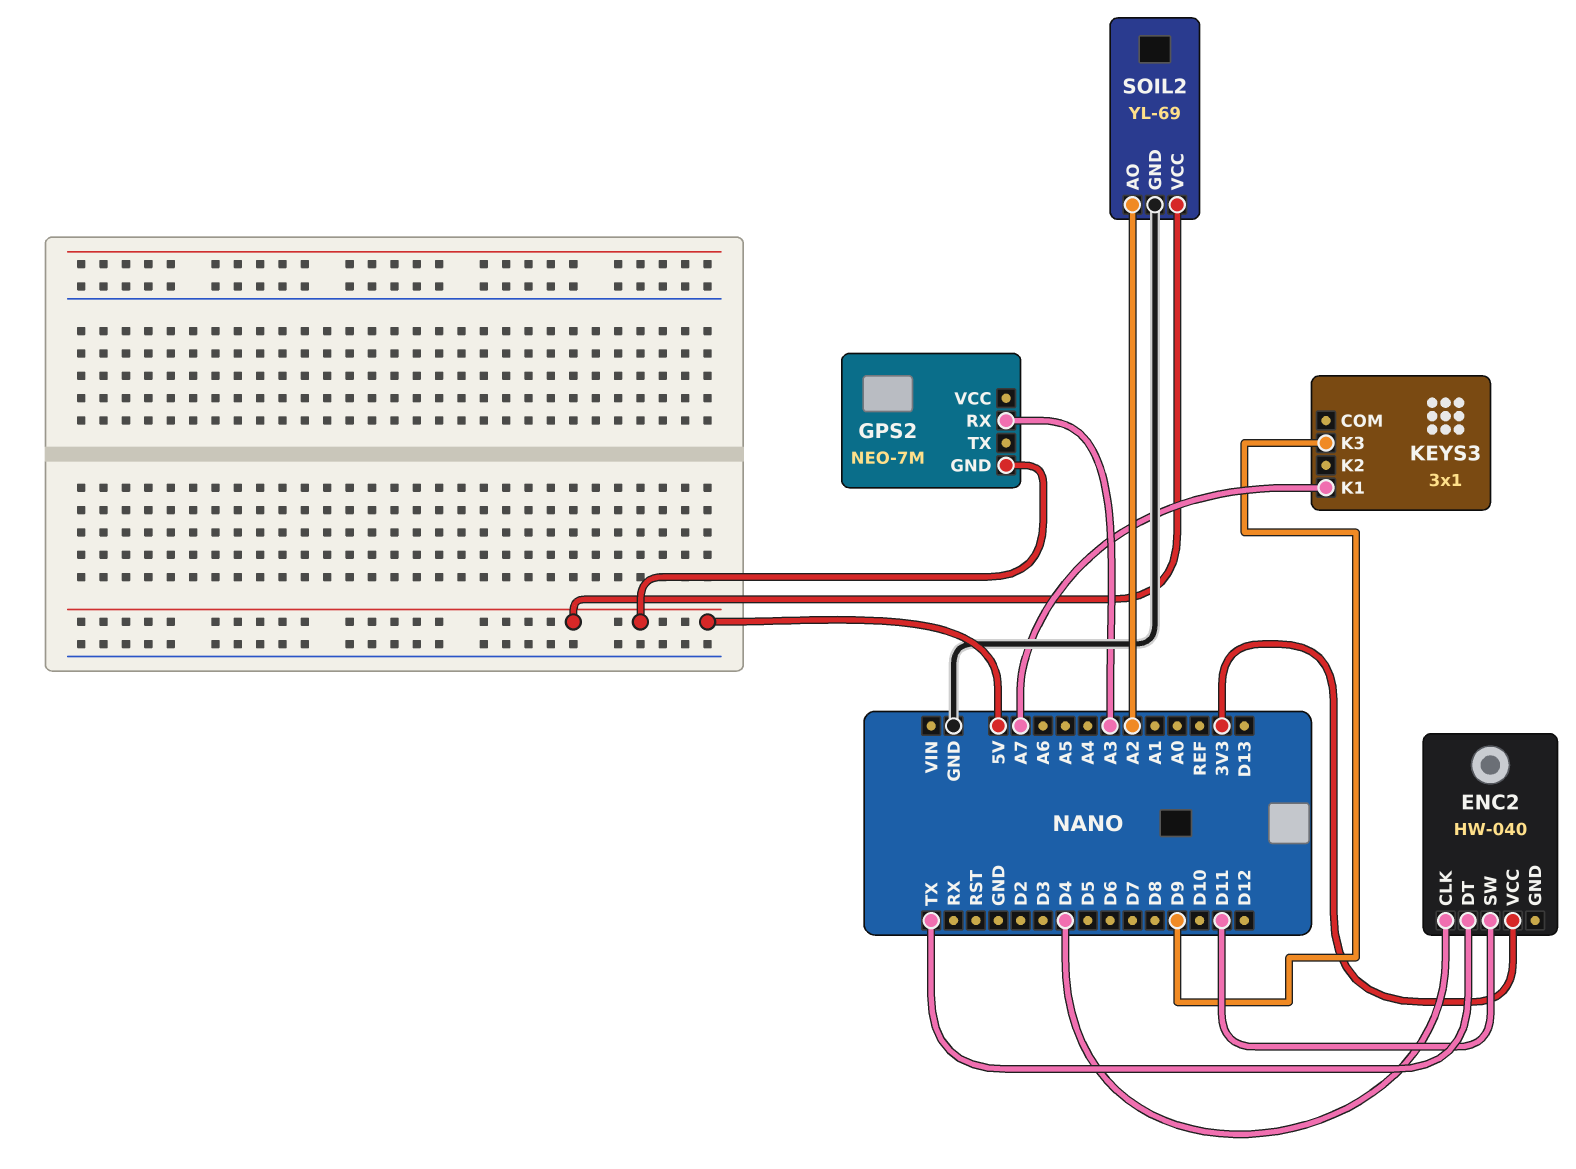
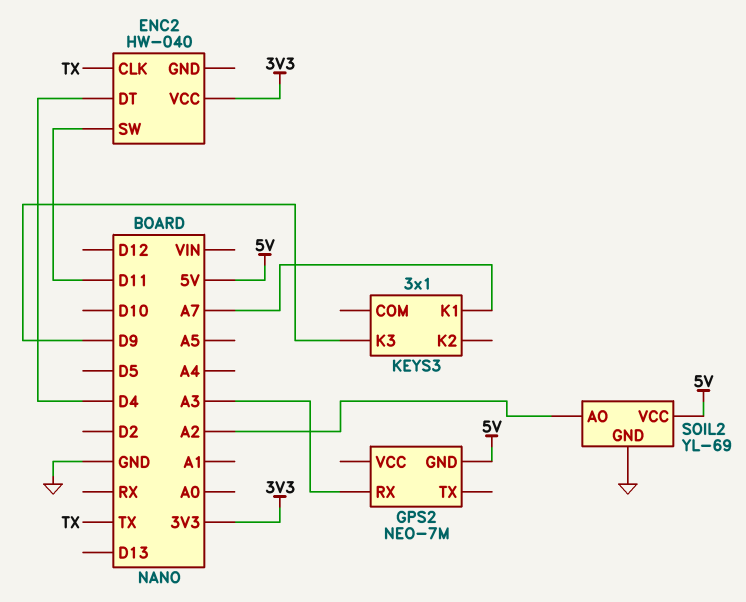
ENC2 pin CLK: D4 -> TX
ENC2 pin DT: TX -> D4

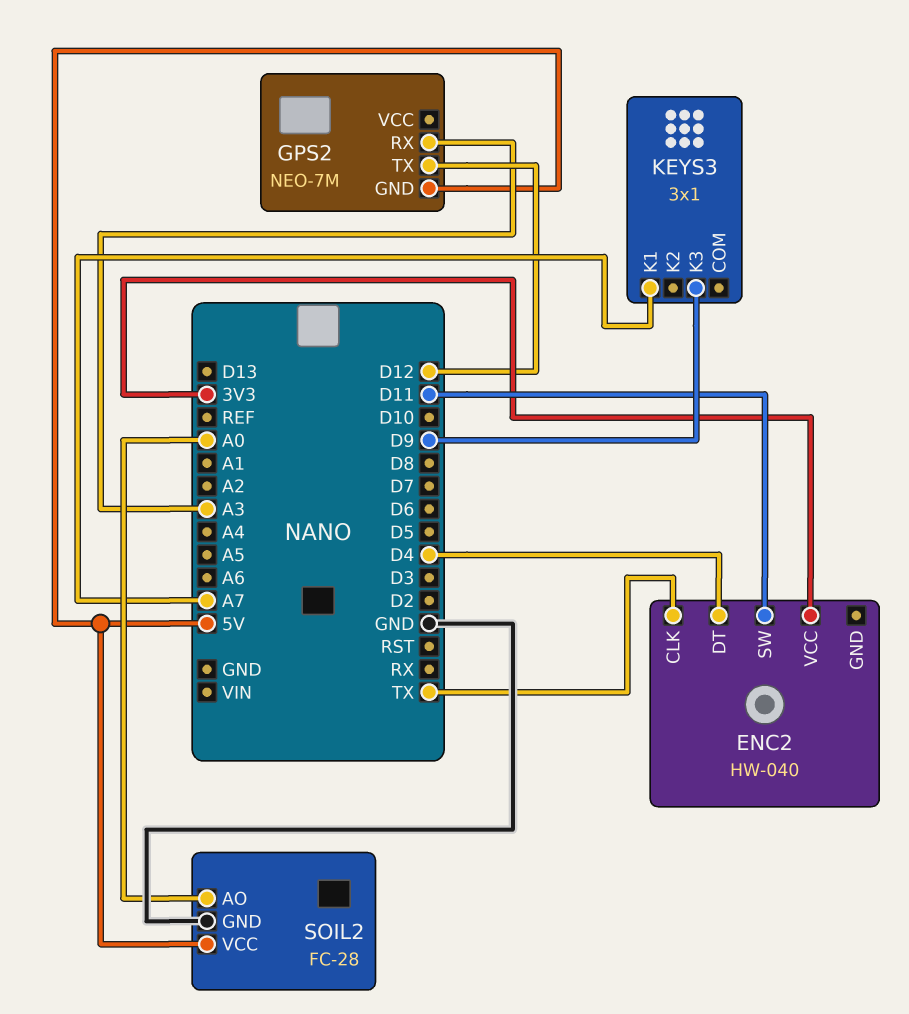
GPS2 pin TX: none -> D12
SOIL2: YL-69 -> FC-28
SOIL2 pin AO: A2 -> A0

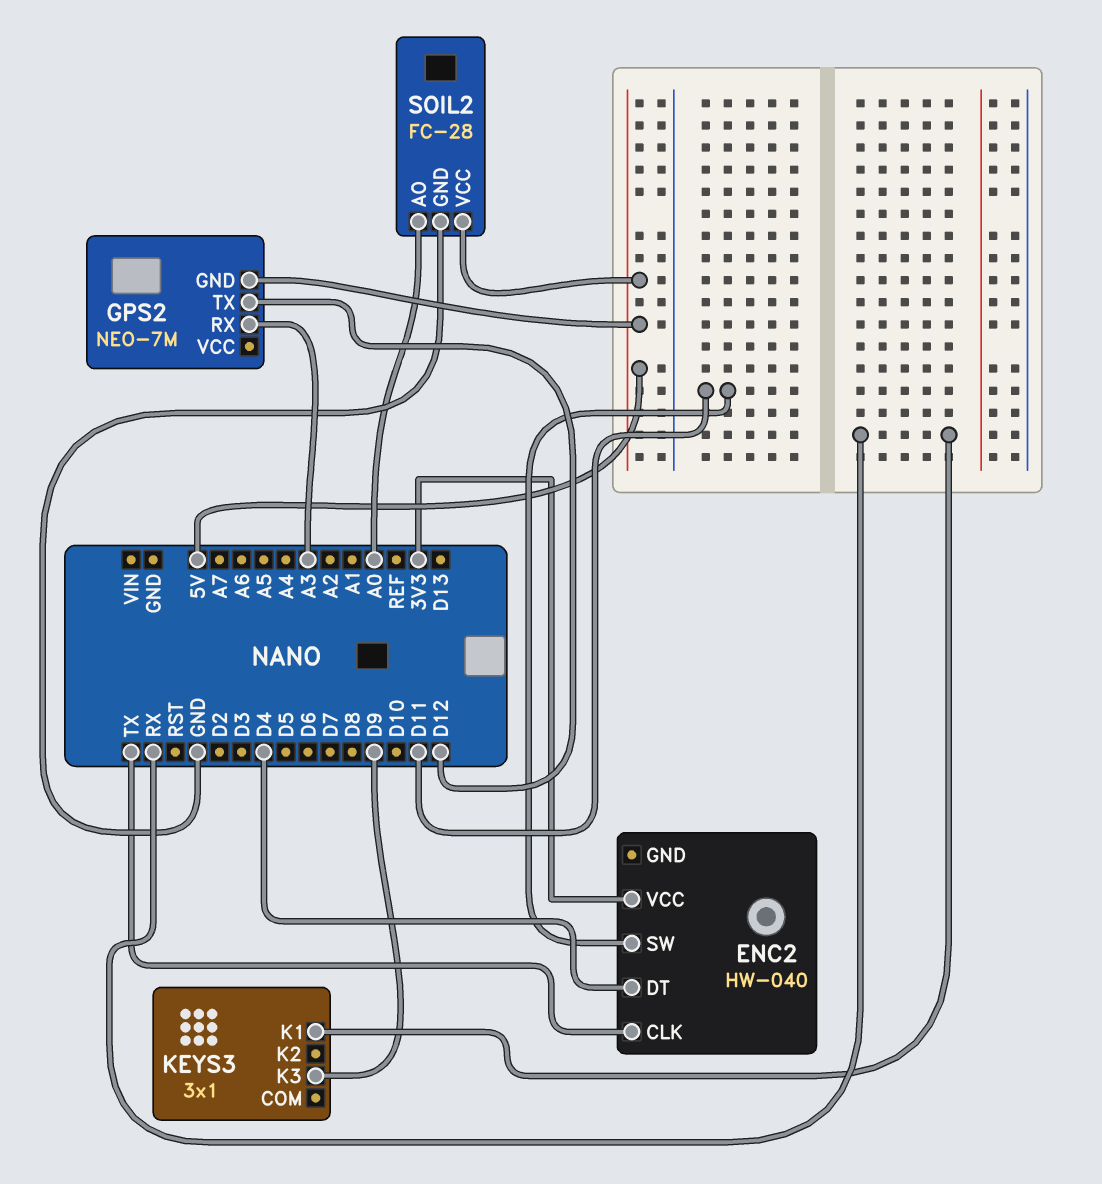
KEYS3 pin K1: A7 -> RX

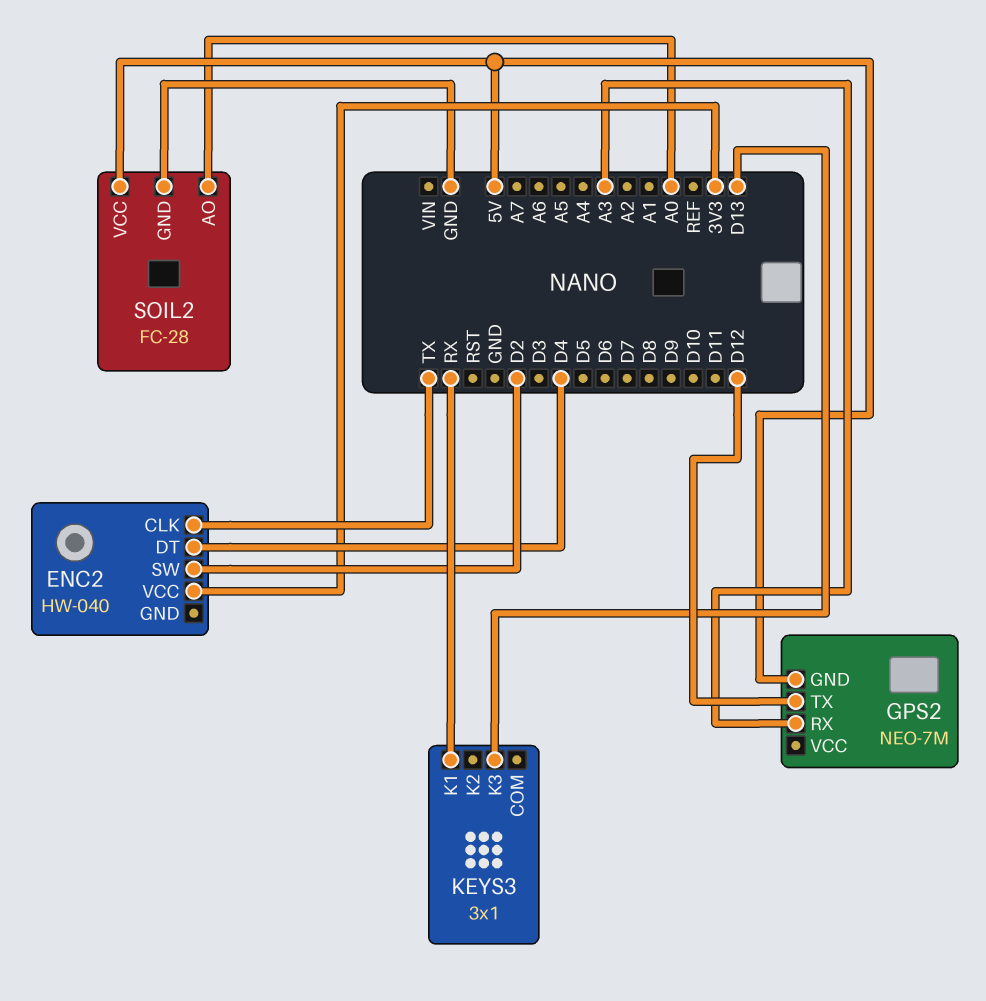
ENC2 pin SW: D11 -> D2
KEYS3 pin K3: D9 -> D13

